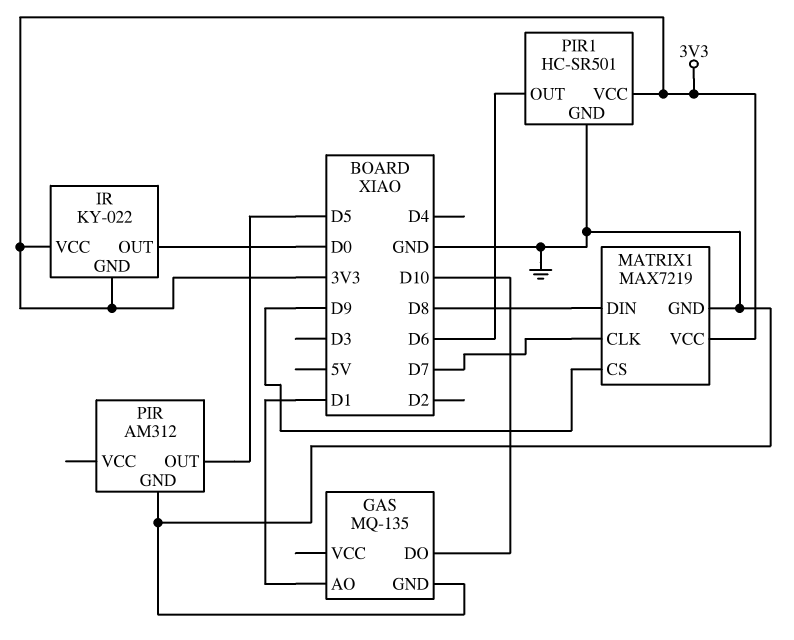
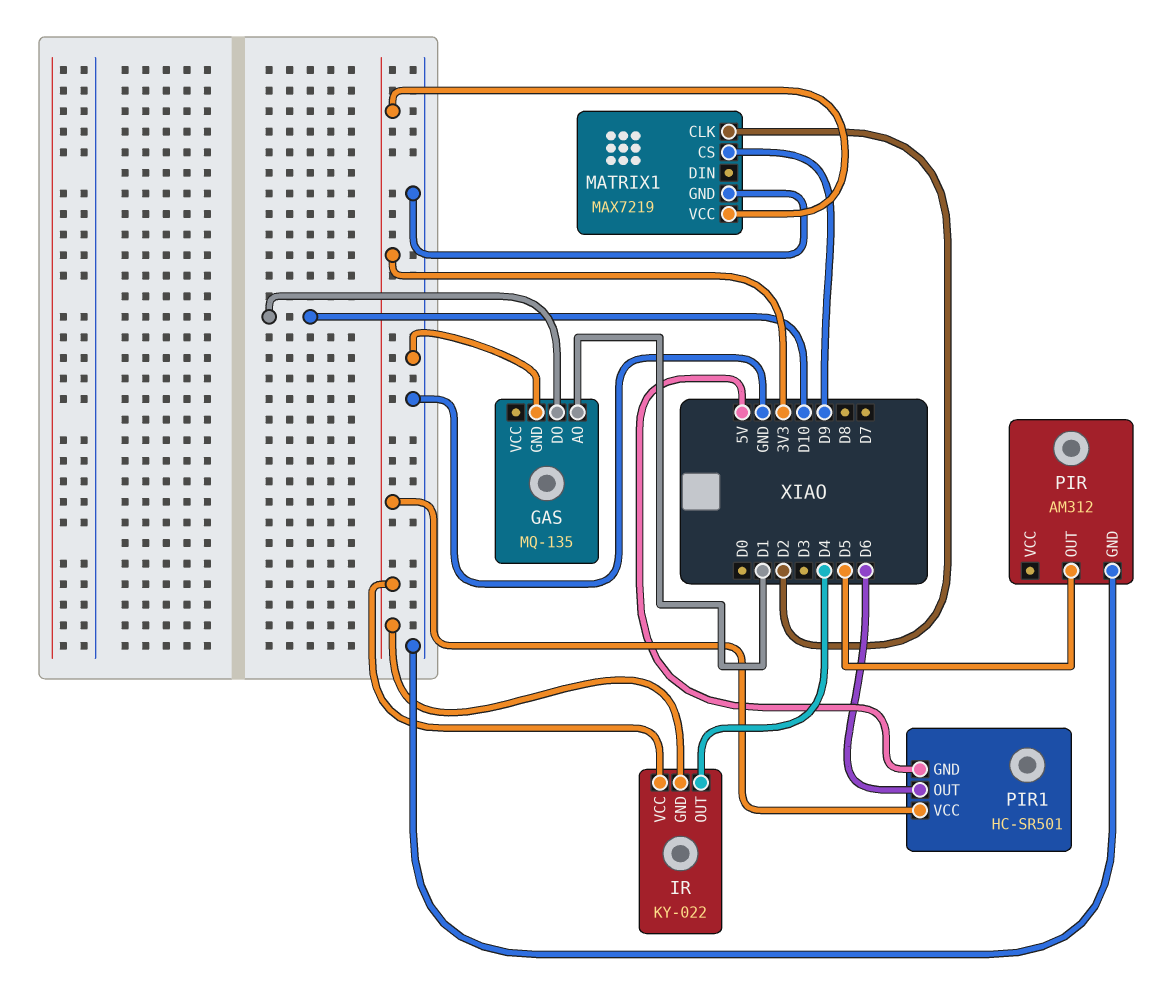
IR pin OUT: D0 -> D4
MATRIX1 pin CLK: D7 -> D2
MATRIX1 pin DIN: D8 -> none
PIR1 pin GND: GND -> 5V

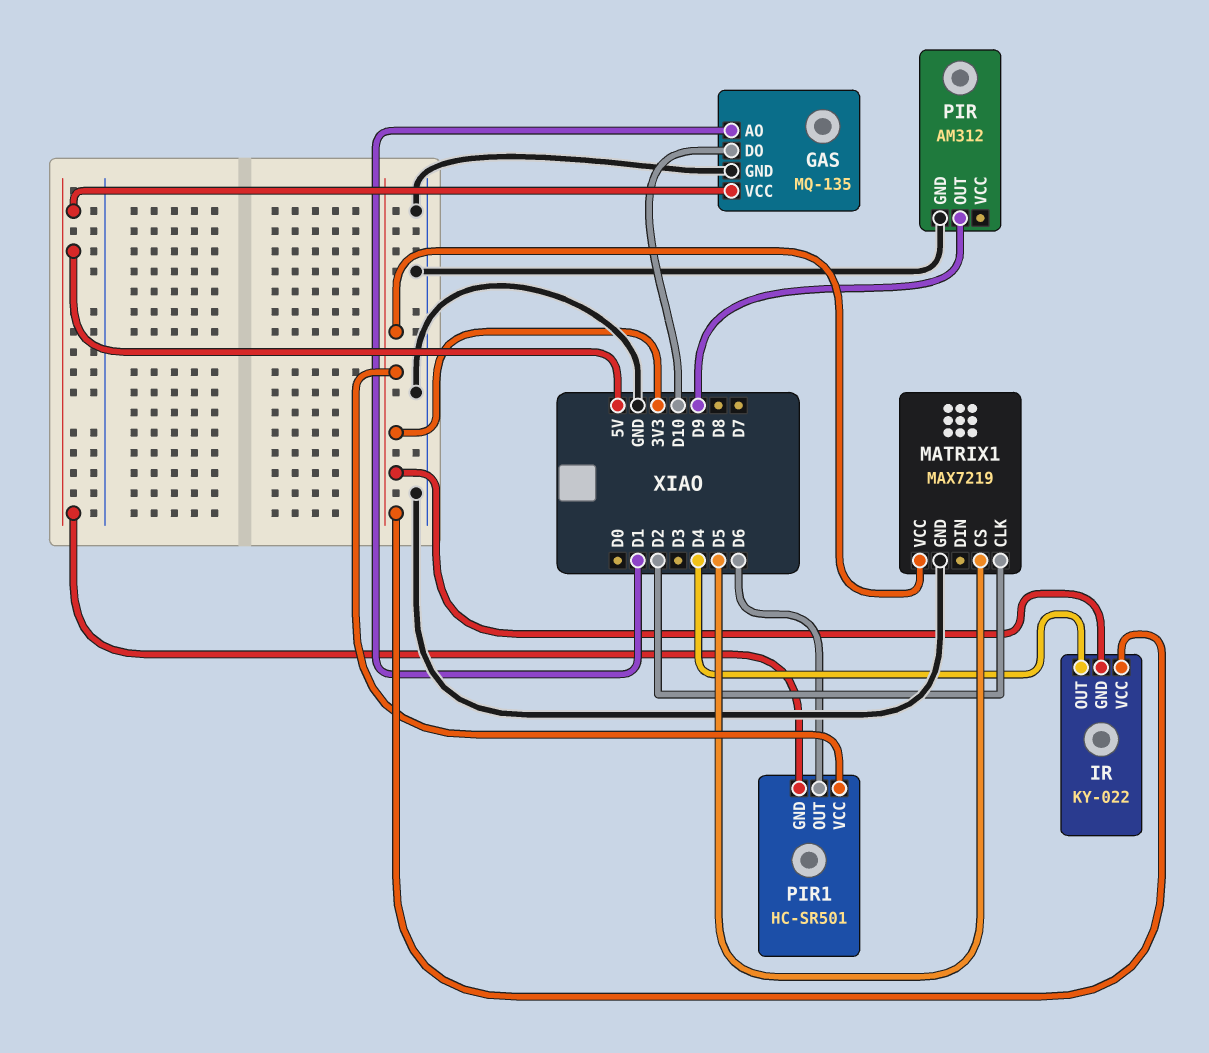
GAS pin VCC: none -> 5V
MATRIX1 pin CS: D9 -> D5
PIR pin OUT: D5 -> D9

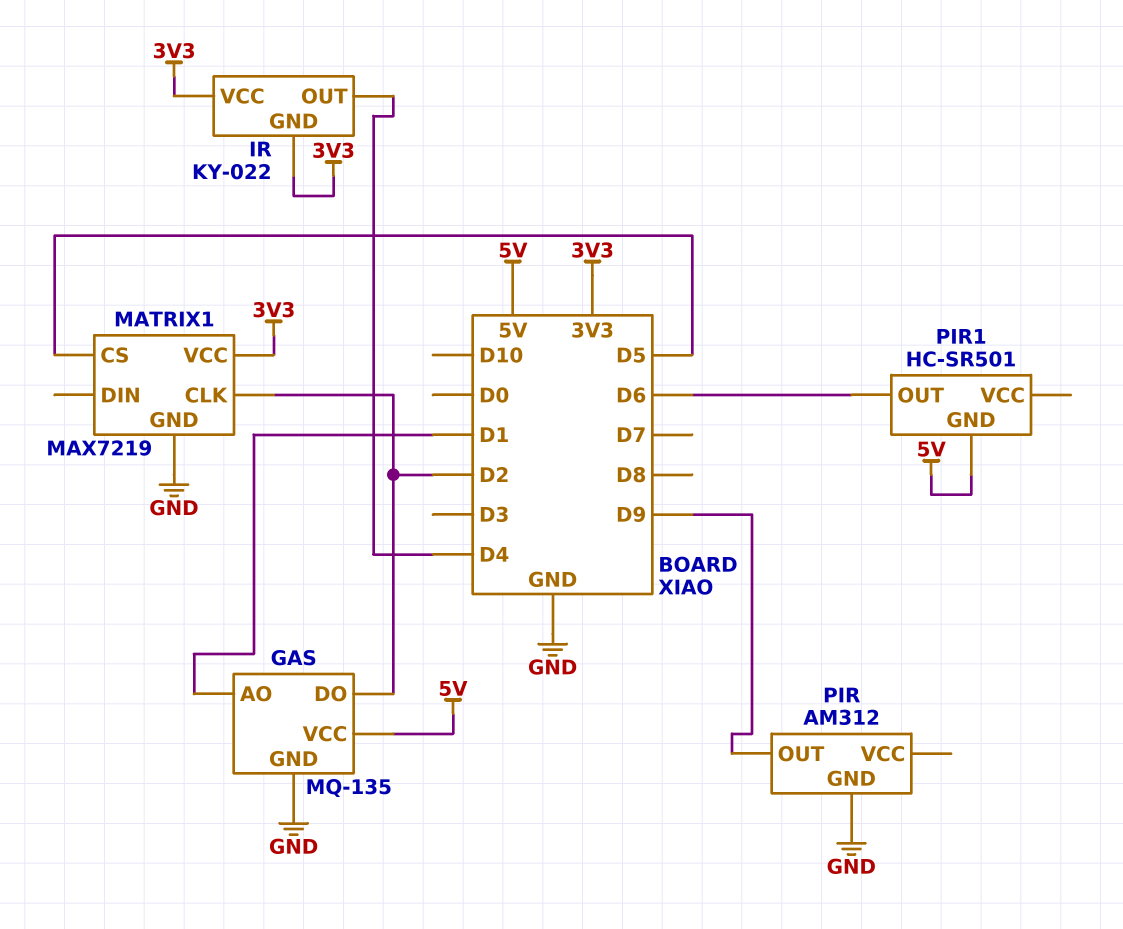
GAS pin DO: D10 -> D2
PIR1 pin VCC: 3V3 -> none

